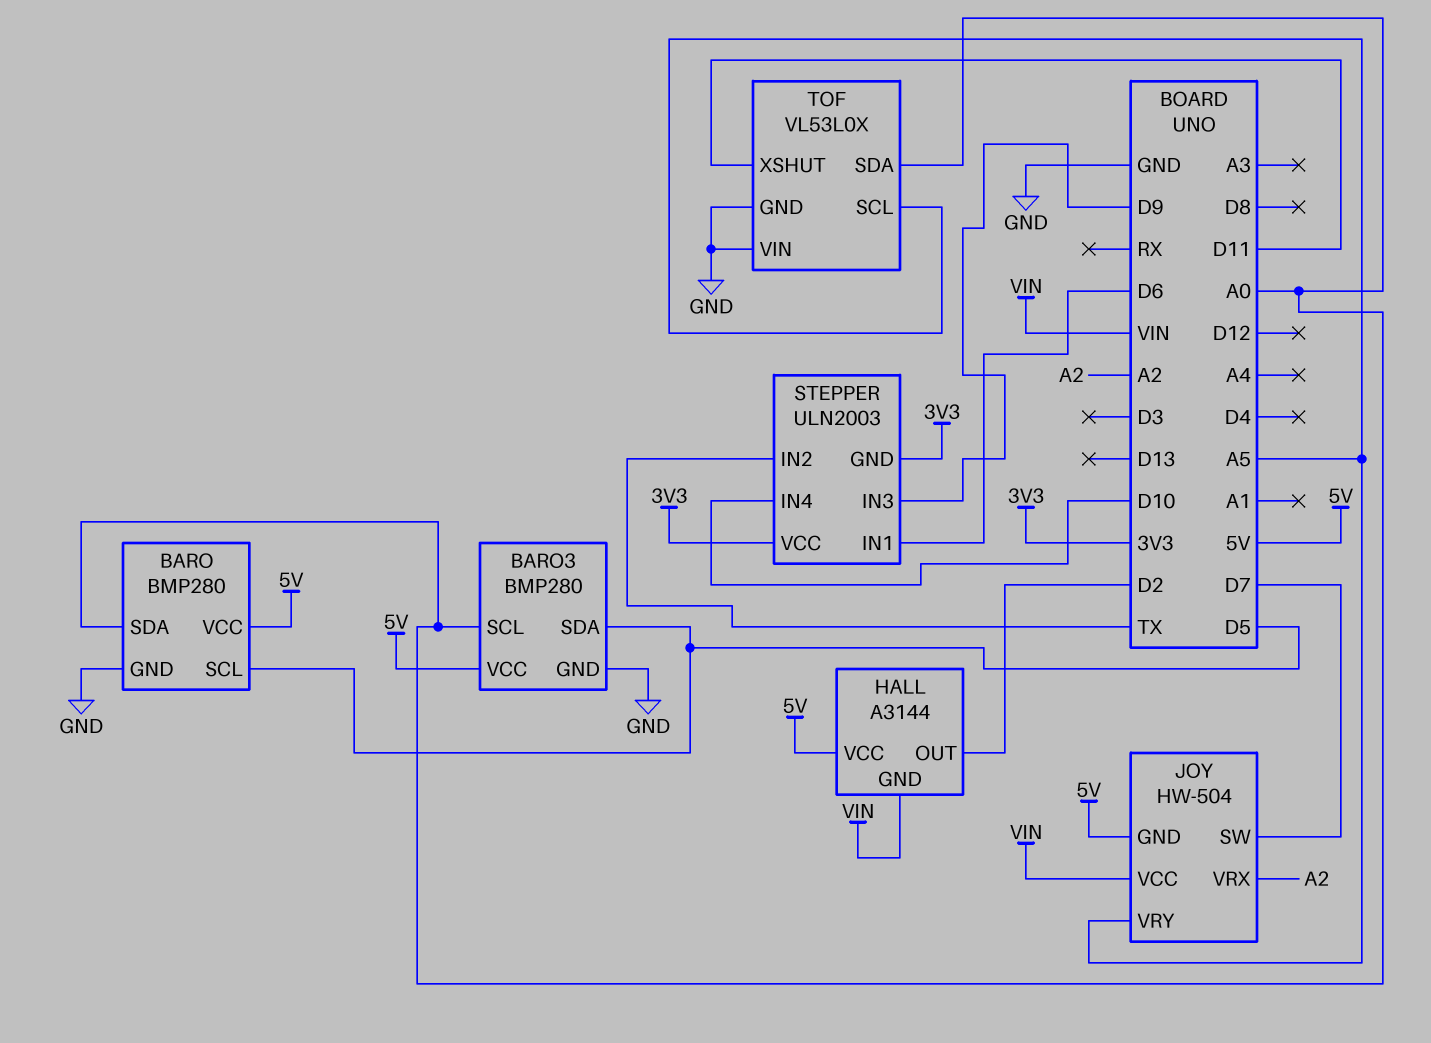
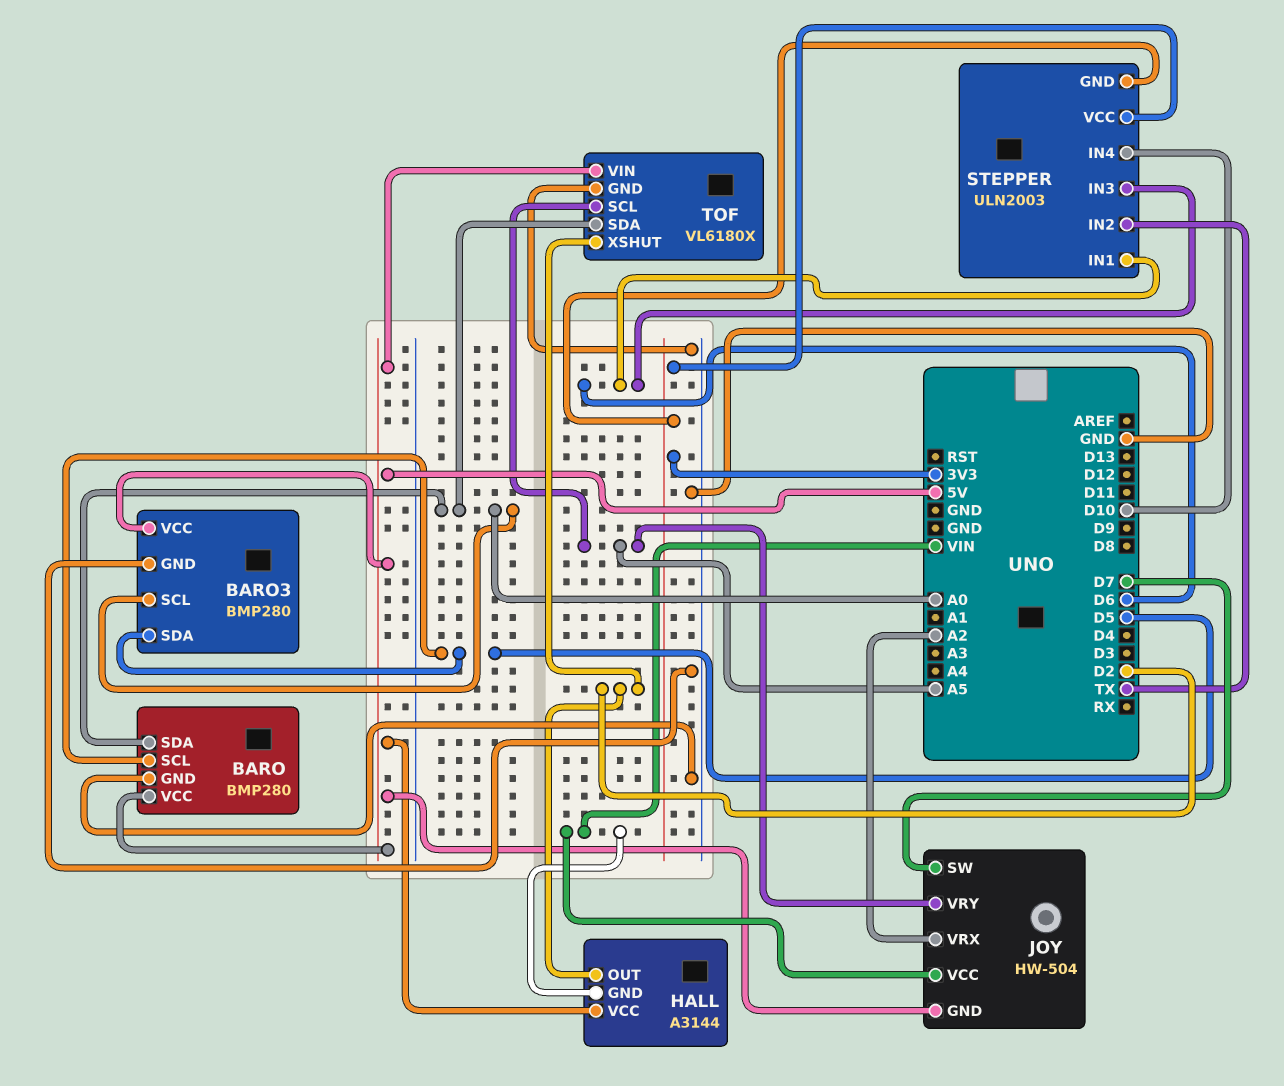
STEPPER pin IN3: D9 -> D6
TOF: VL53L0X -> VL6180X
TOF pin VIN: GND -> 5V
TOF pin XSHUT: D11 -> D2

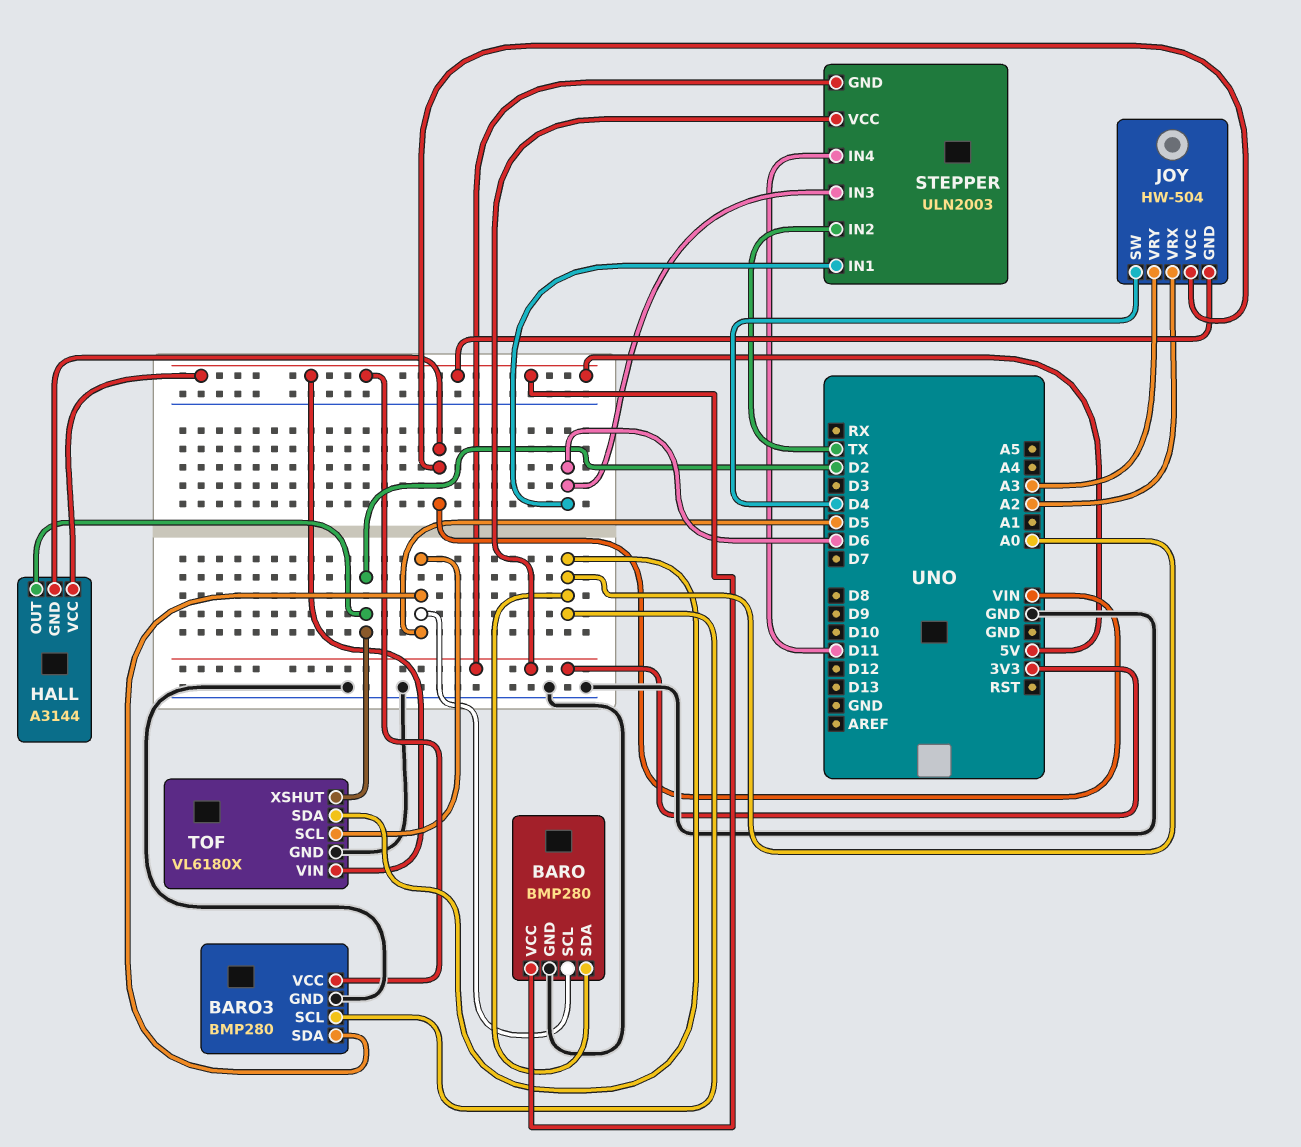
JOY pin SW: D7 -> D4
JOY pin VRY: A5 -> A3
STEPPER pin IN4: D10 -> D11
TOF pin SCL: A5 -> D5

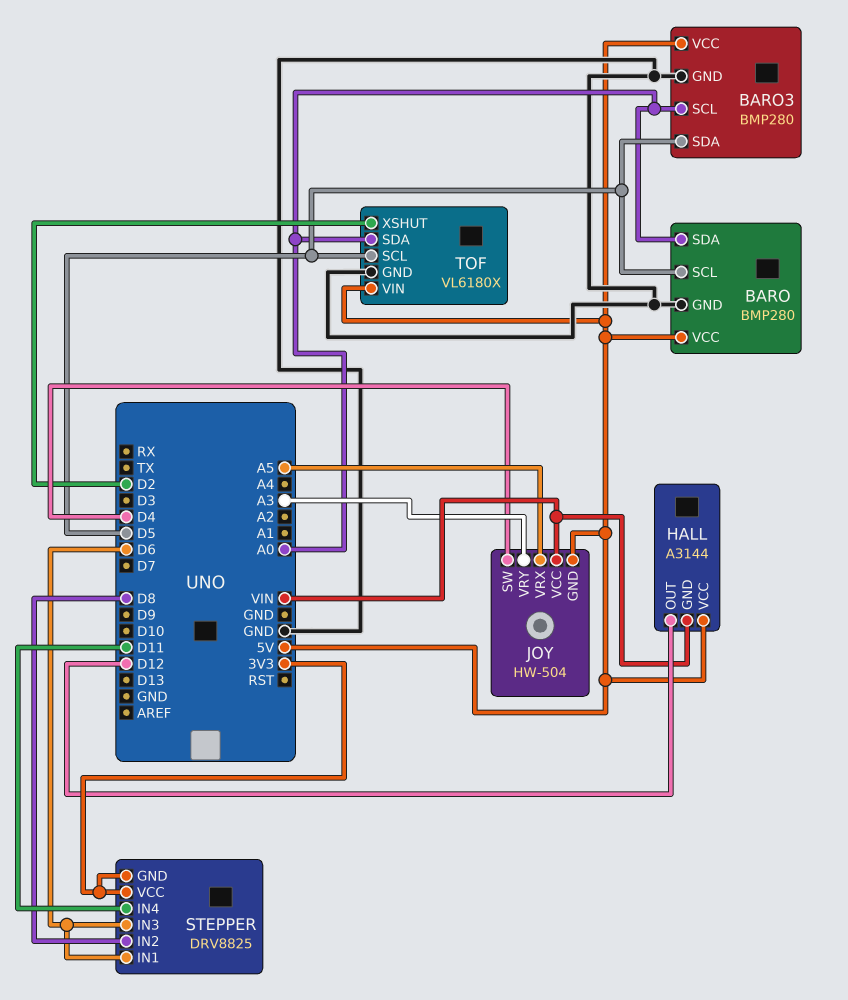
HALL pin OUT: D2 -> D12
JOY pin VRX: A2 -> A5
STEPPER: ULN2003 -> DRV8825
STEPPER pin IN2: TX -> D8

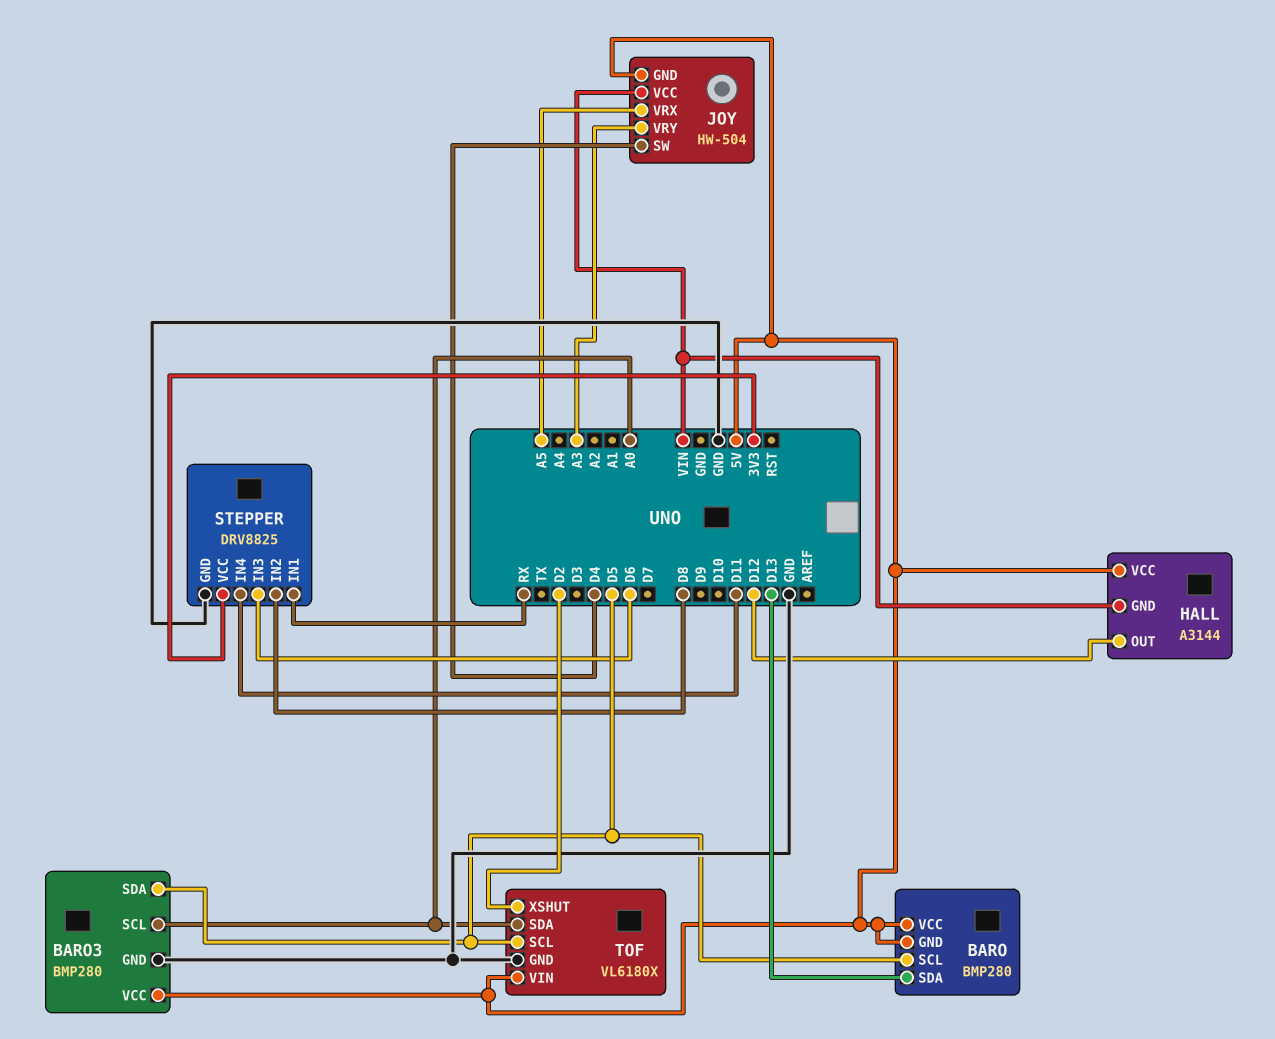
BARO pin GND: GND -> 5V
BARO pin SDA: A0 -> D13
STEPPER pin GND: 3V3 -> GND
STEPPER pin IN1: D6 -> RX

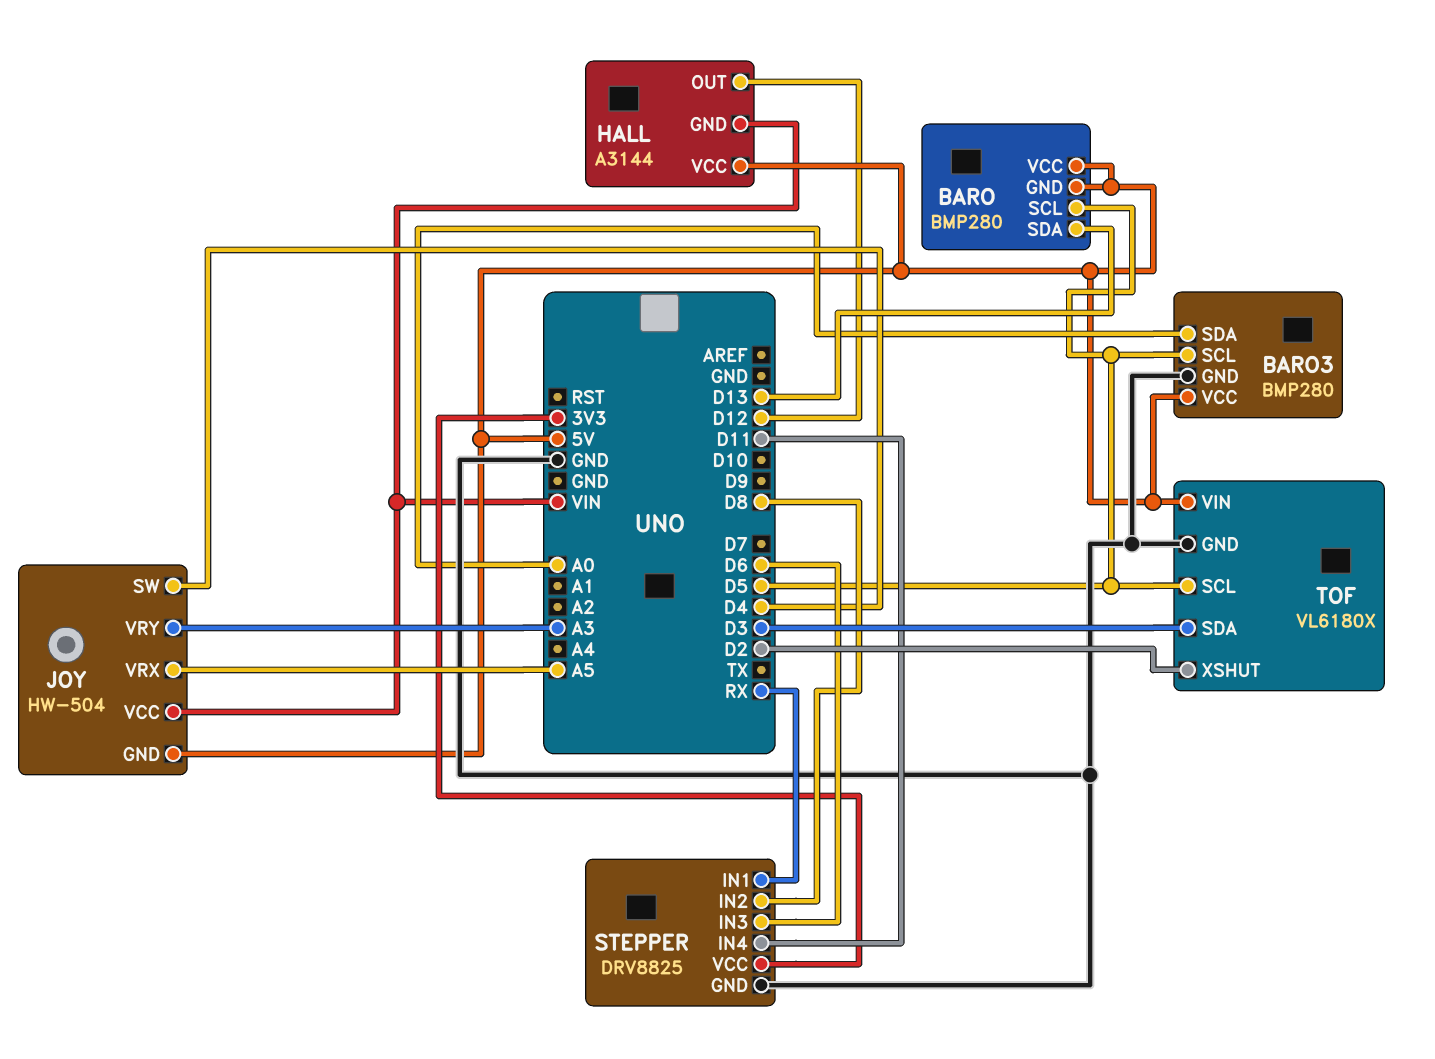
BARO3 pin SCL: A0 -> D5
BARO3 pin SDA: D5 -> A0
TOF pin SDA: A0 -> D3

